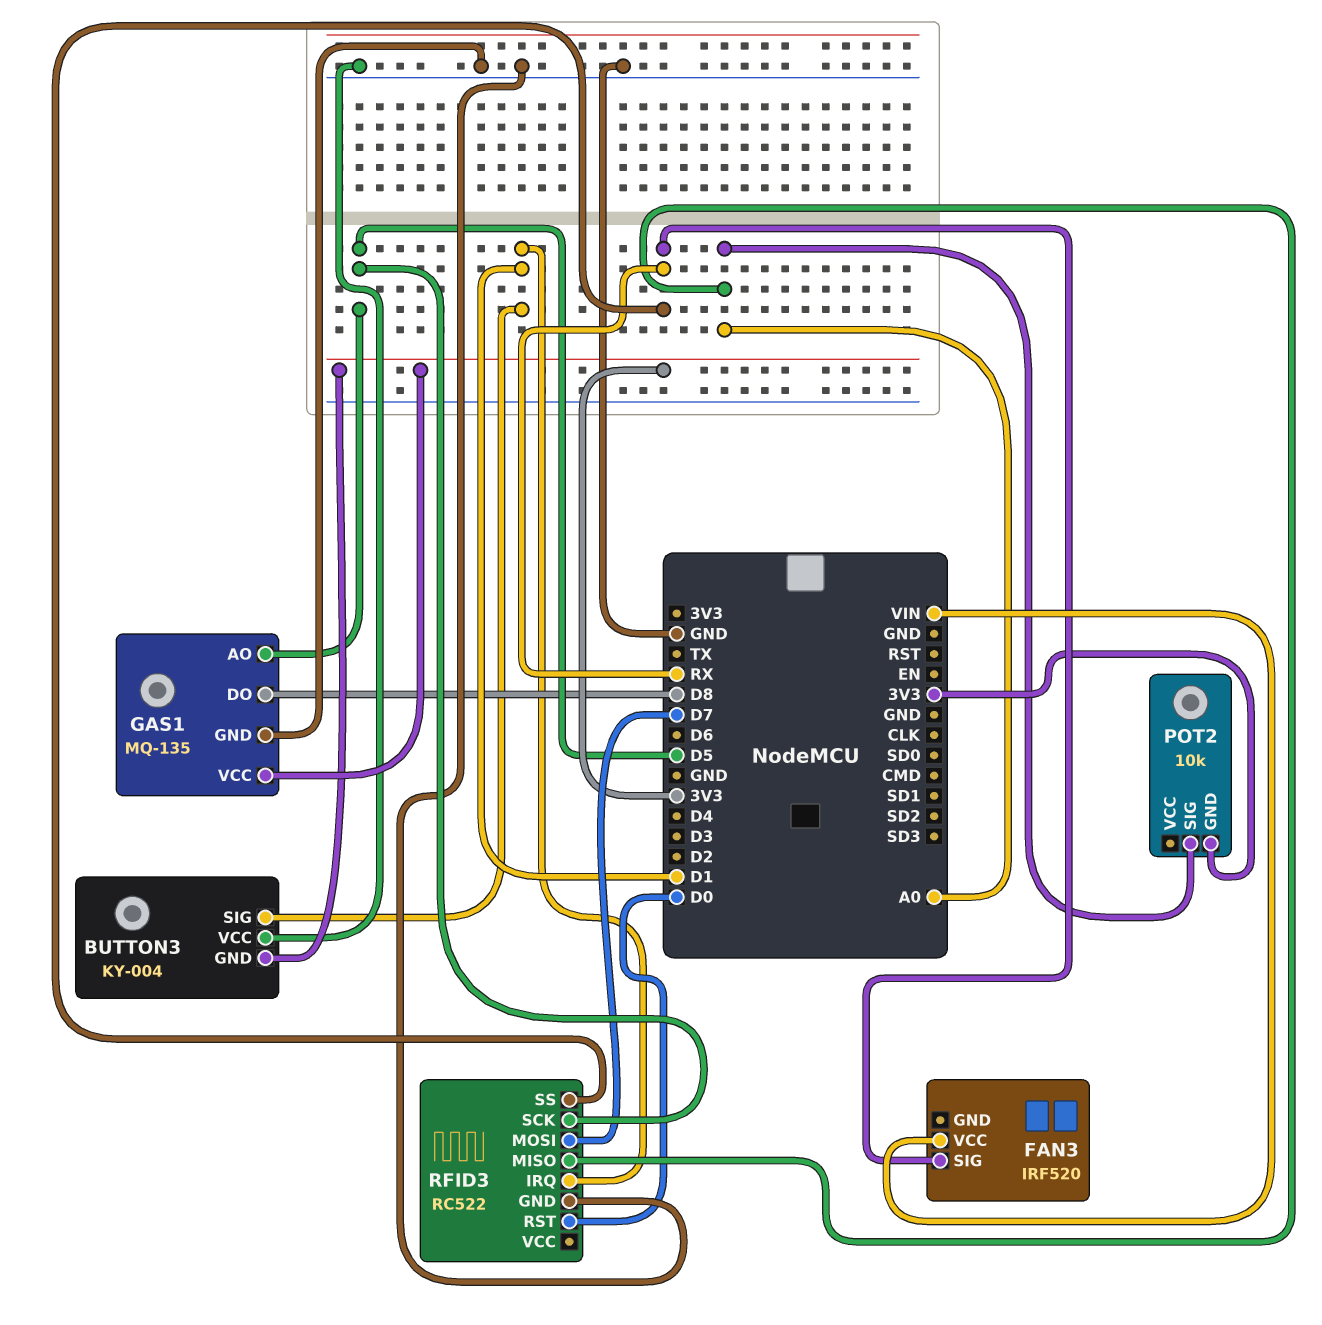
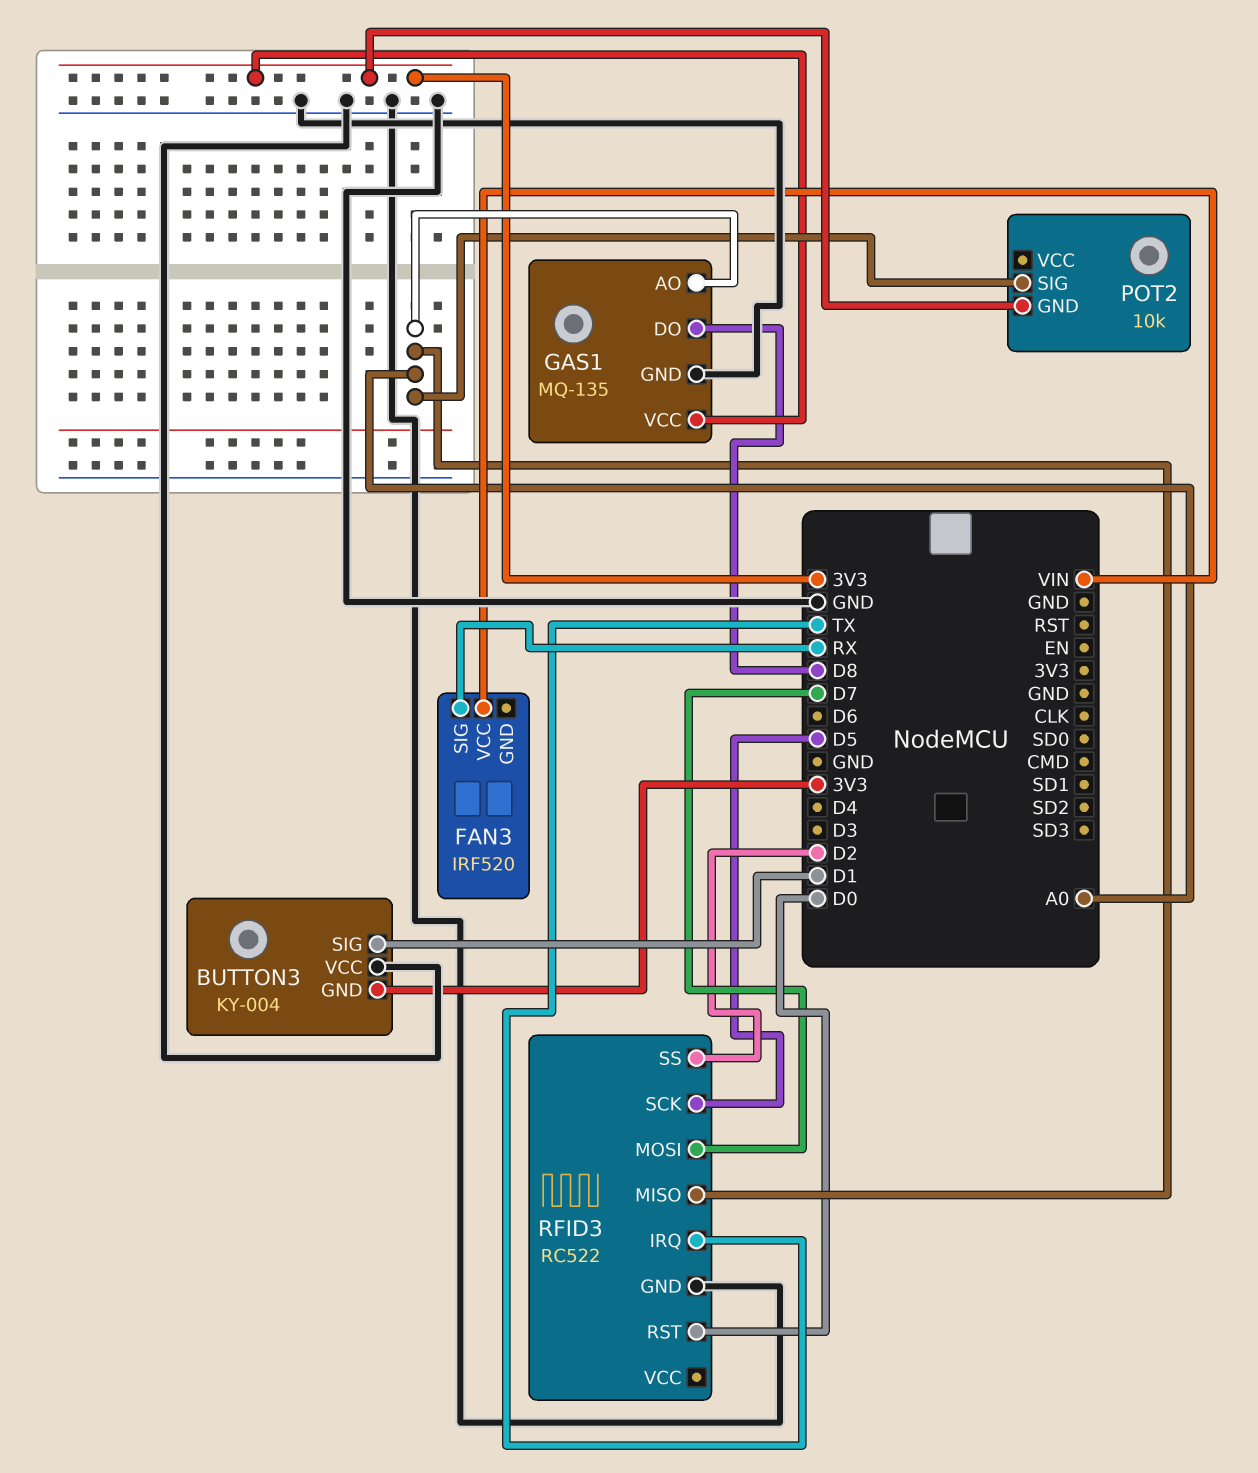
GAS1 pin AO: D5 -> A0
RFID3 pin IRQ: D1 -> TX
RFID3 pin SS: RX -> D2

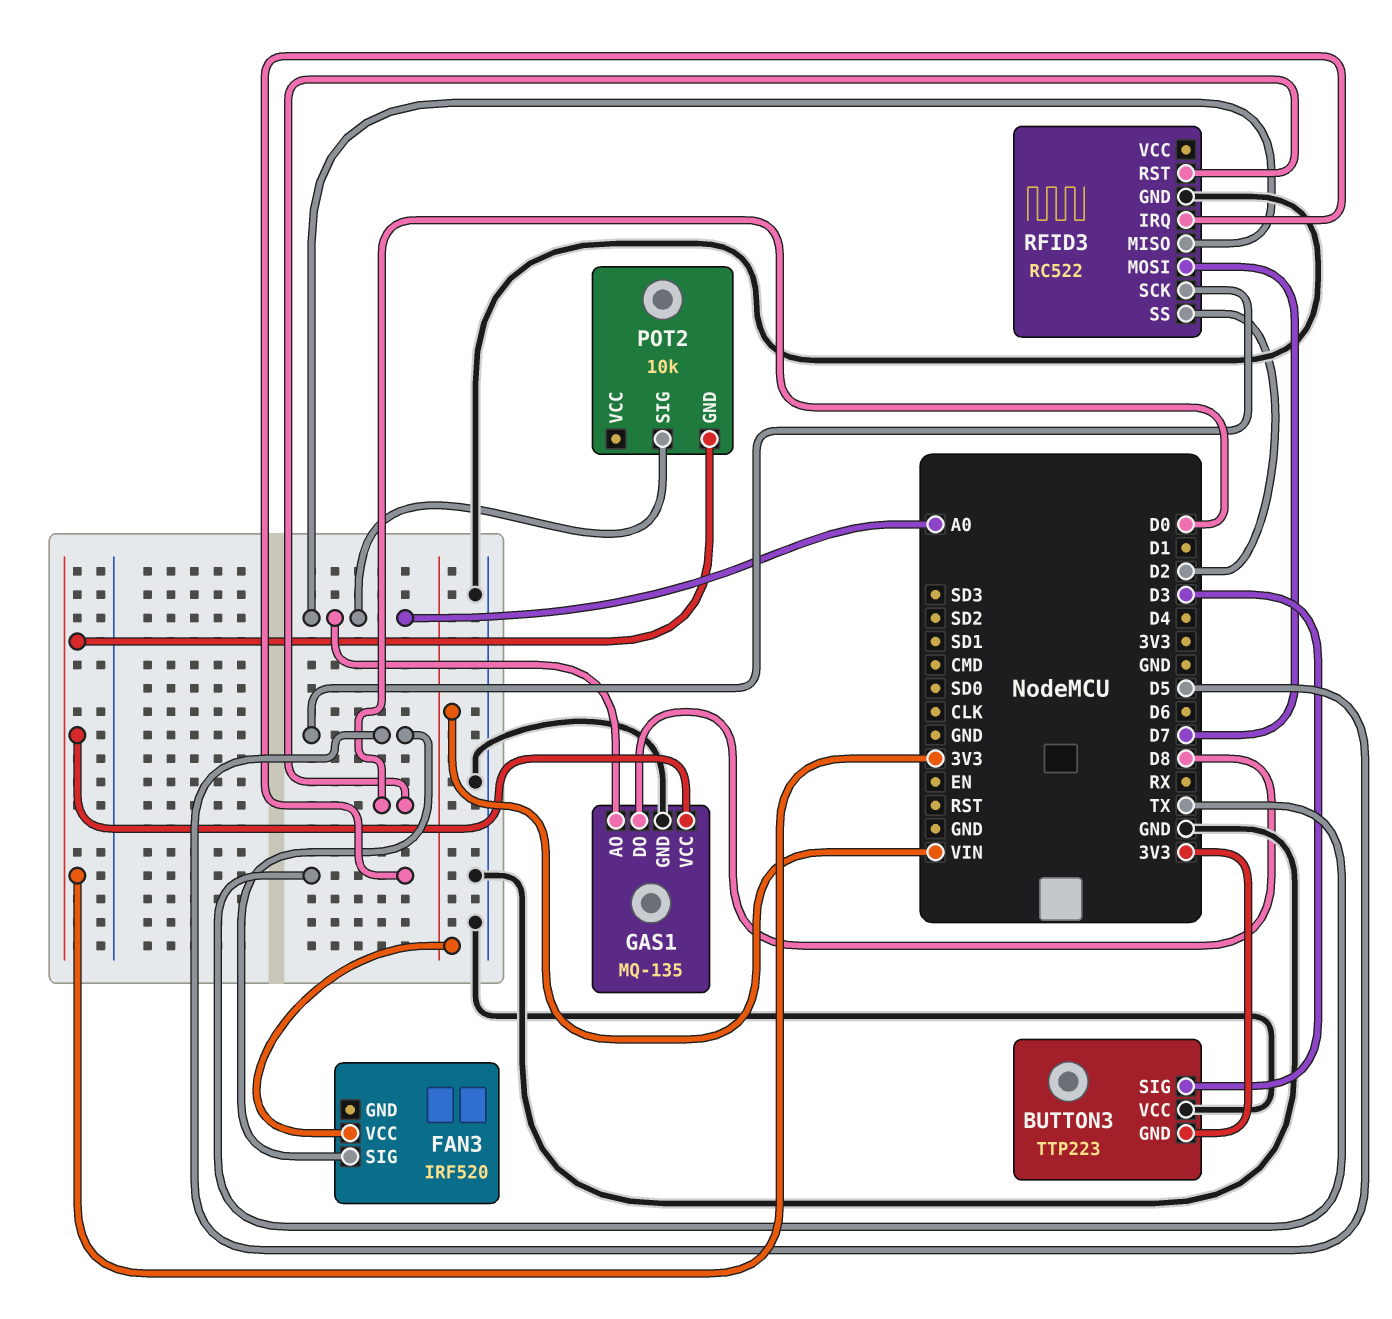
BUTTON3: KY-004 -> TTP223
BUTTON3 pin SIG: D1 -> D3
FAN3 pin SIG: RX -> D5

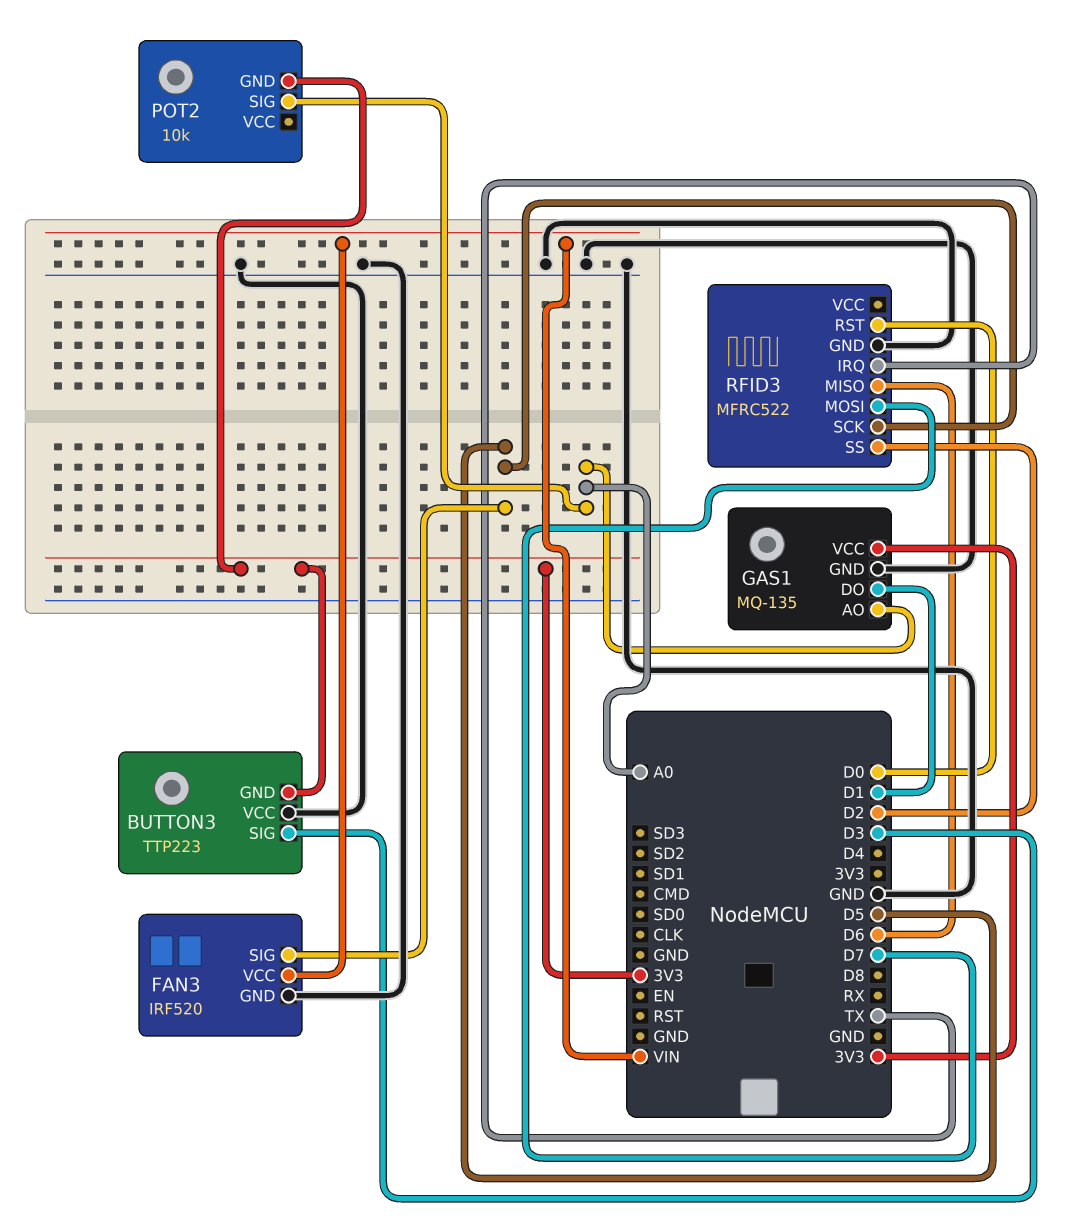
FAN3 pin GND: none -> GND
GAS1 pin DO: D8 -> D1
RFID3: RC522 -> MFRC522
RFID3 pin MISO: A0 -> D6

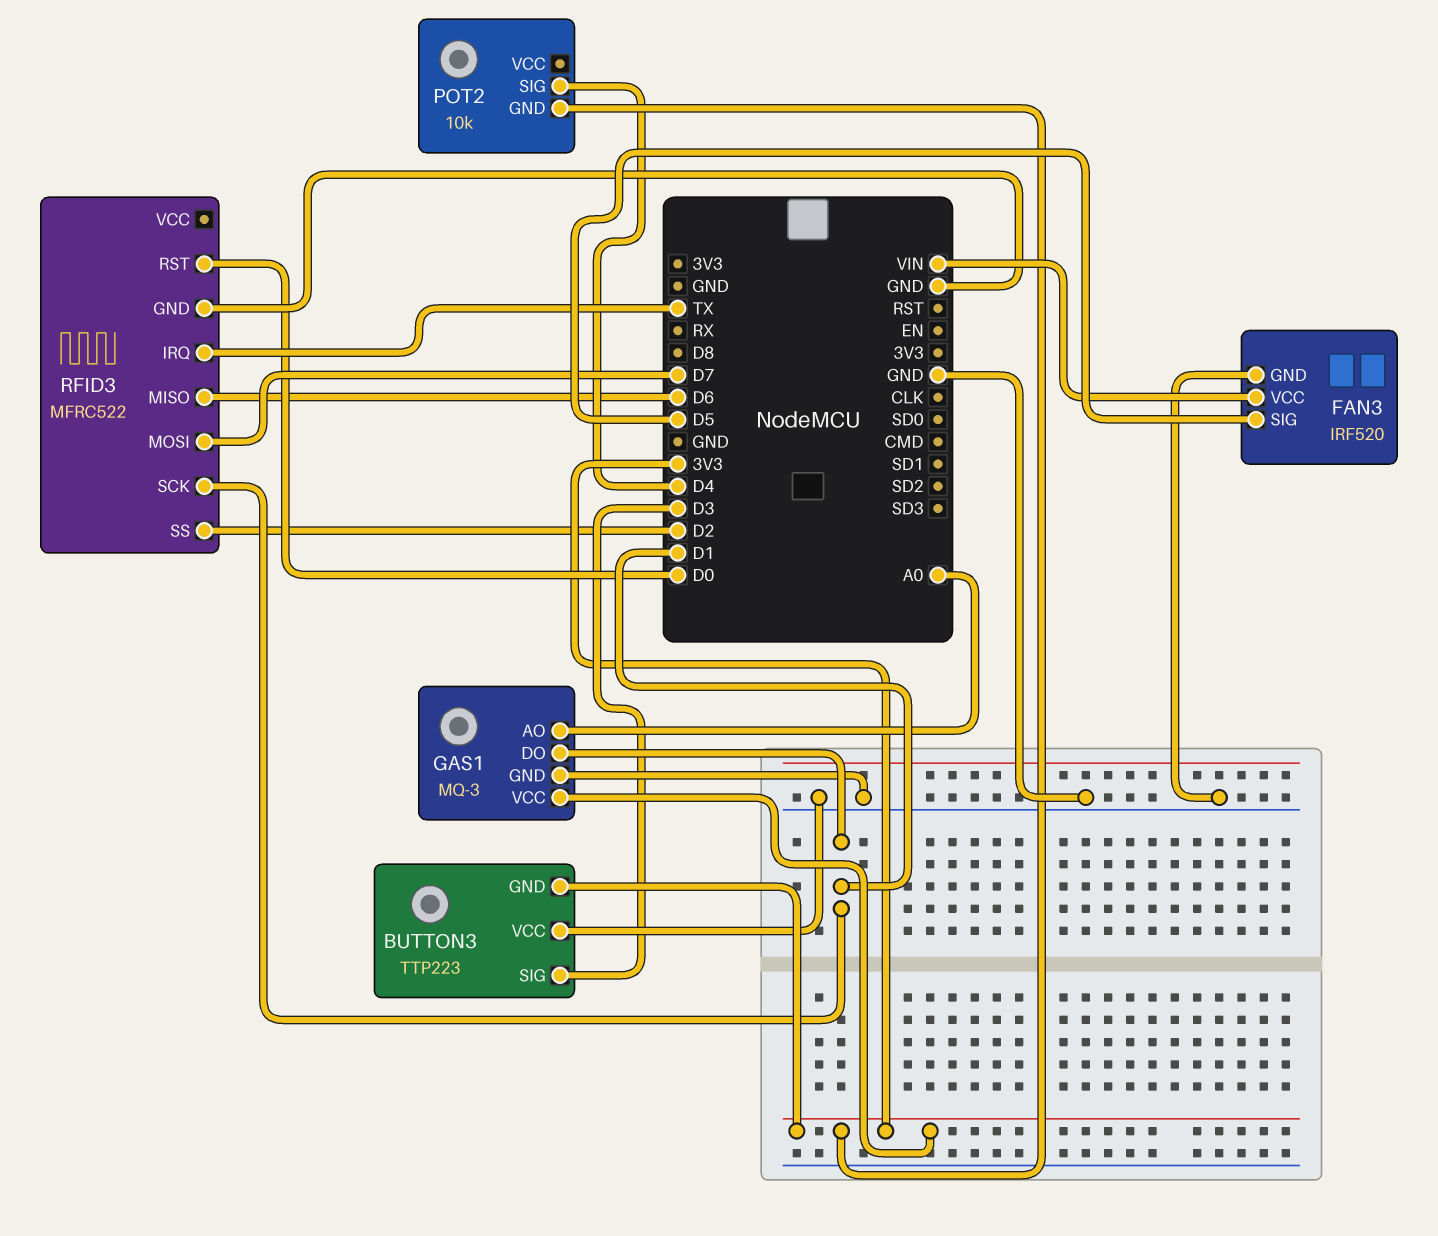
GAS1: MQ-135 -> MQ-3
POT2 pin SIG: A0 -> D4
RFID3 pin SCK: D5 -> D1

